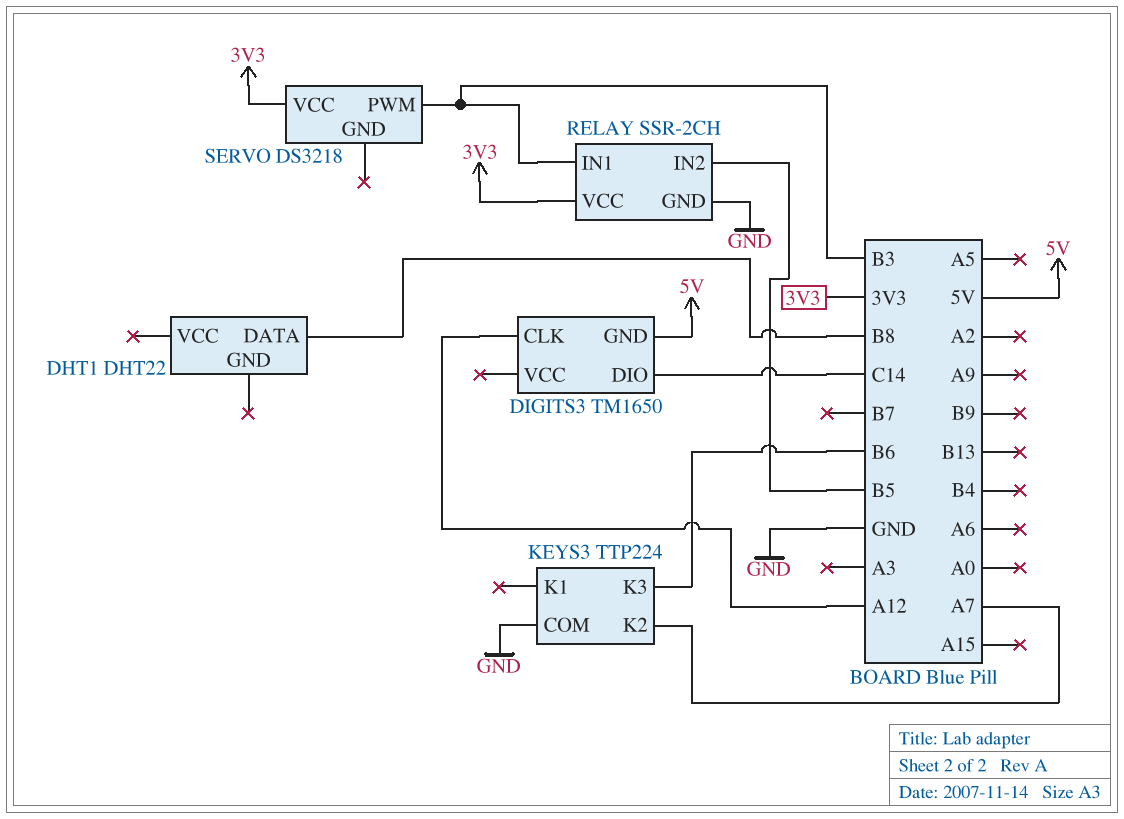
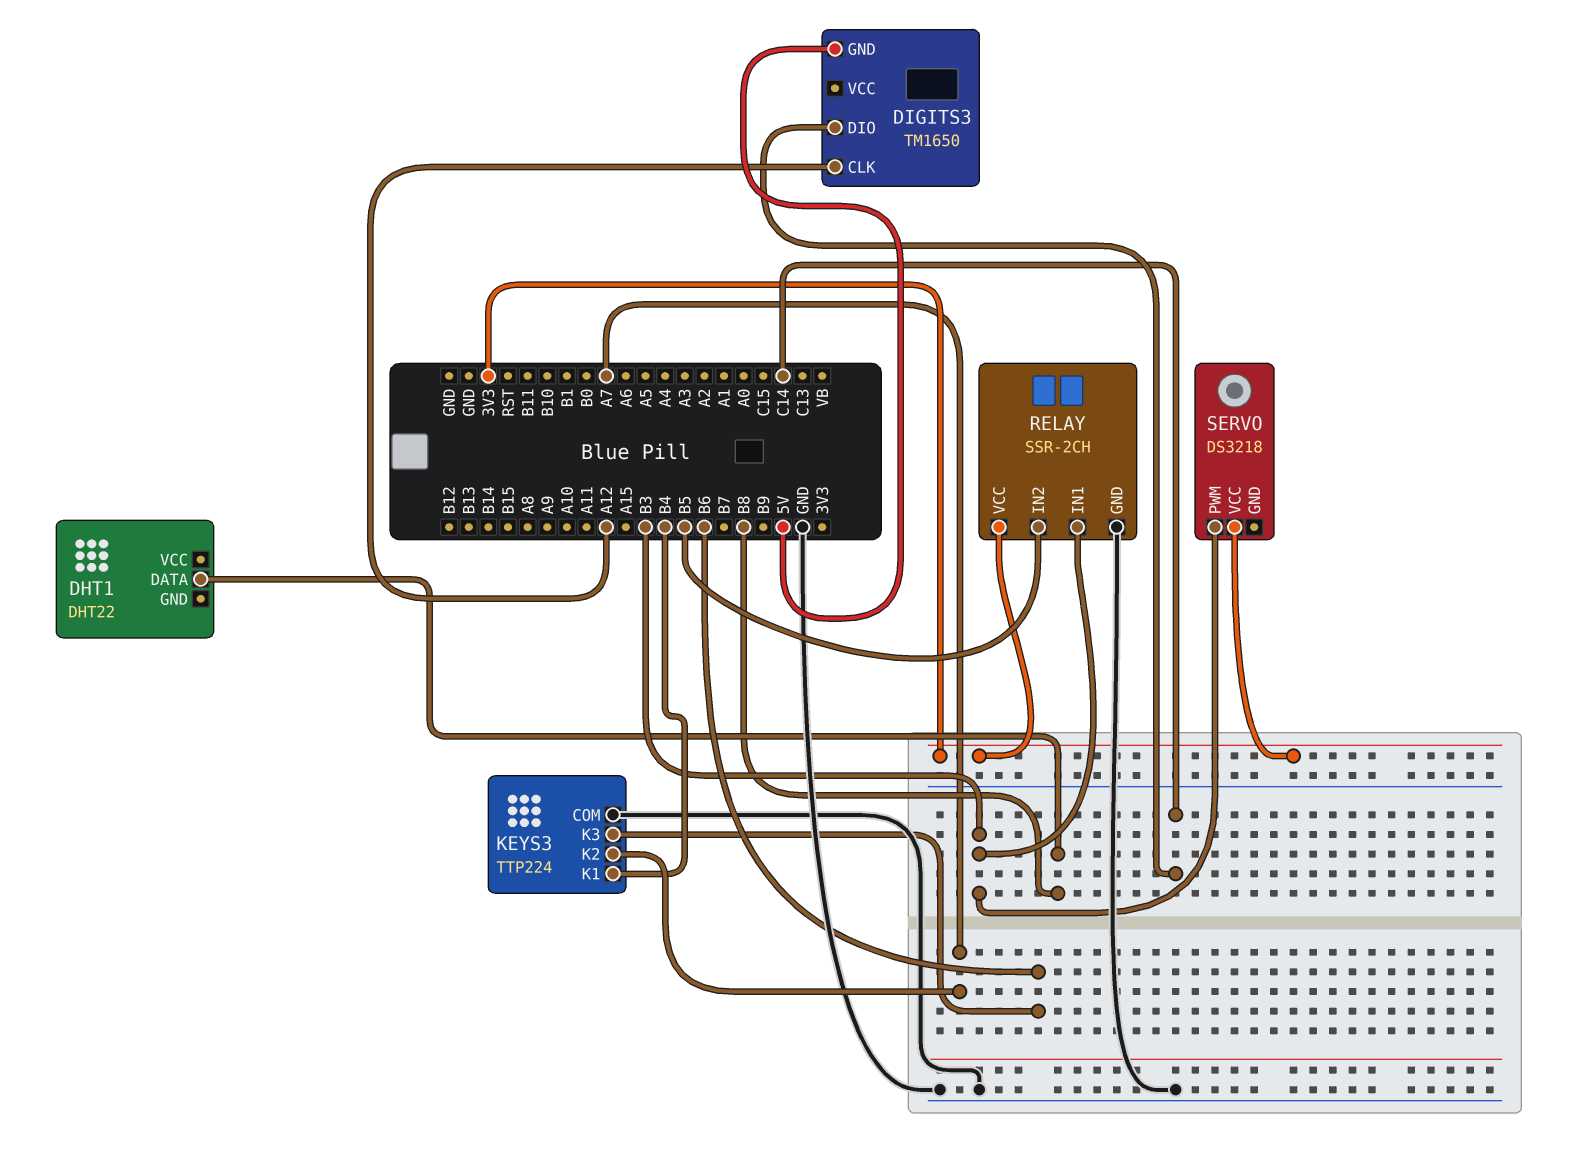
KEYS3 pin K1: none -> B4

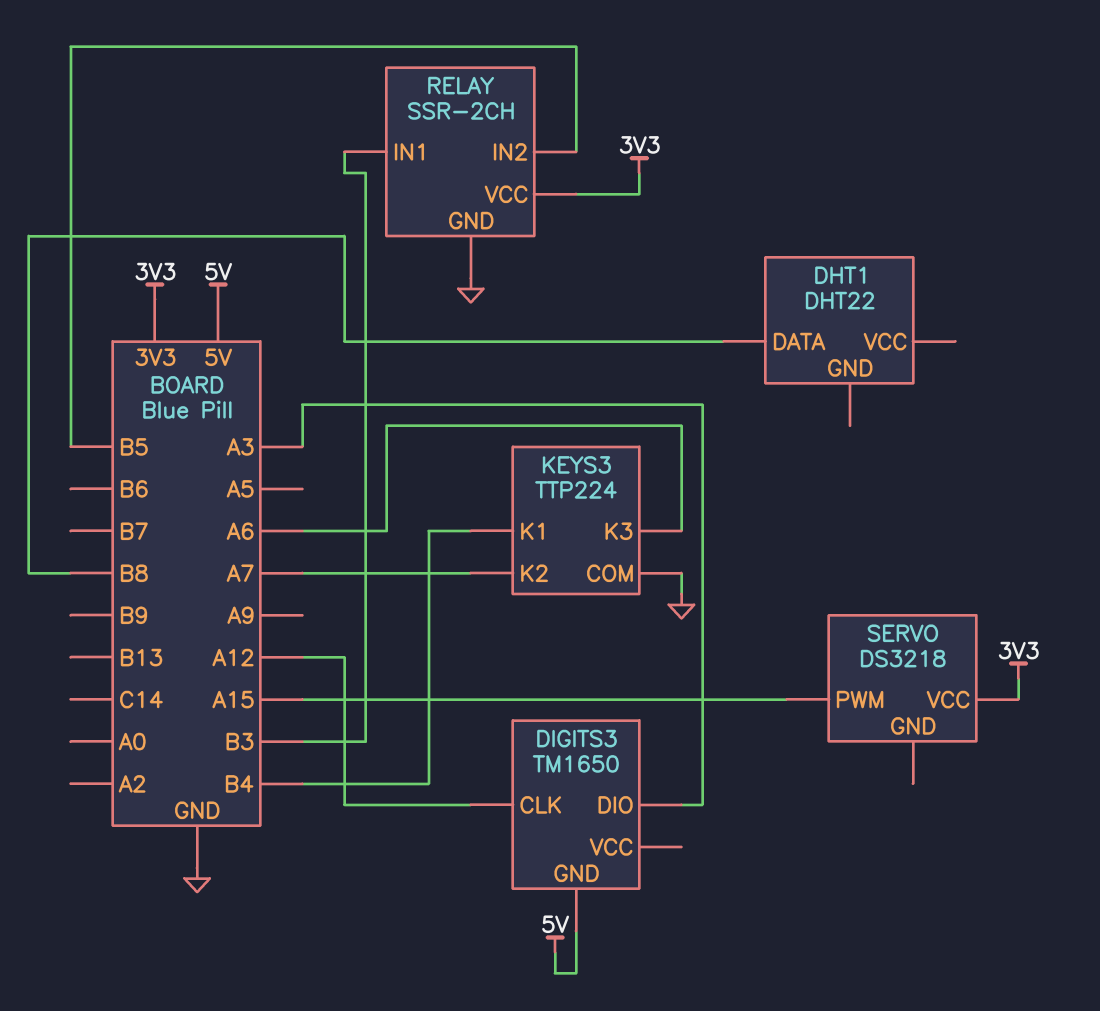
DIGITS3 pin DIO: C14 -> A3
KEYS3 pin K3: B6 -> A6
SERVO pin PWM: B3 -> A15

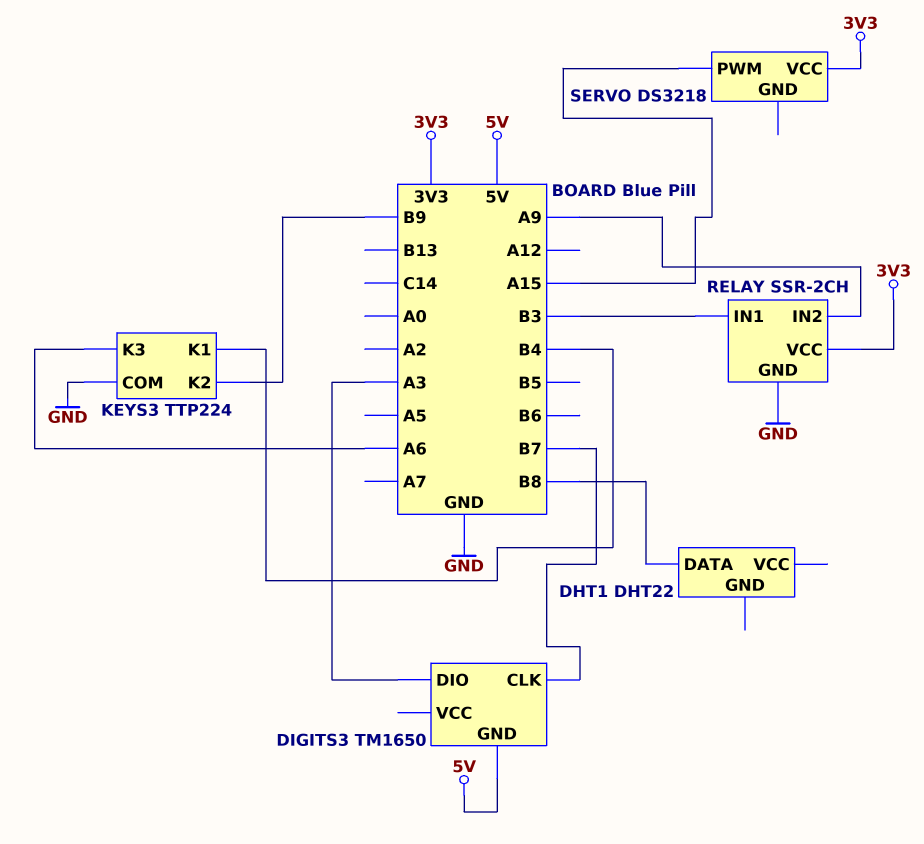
DIGITS3 pin CLK: A12 -> B7
KEYS3 pin K2: A7 -> B9
RELAY pin IN2: B5 -> A9

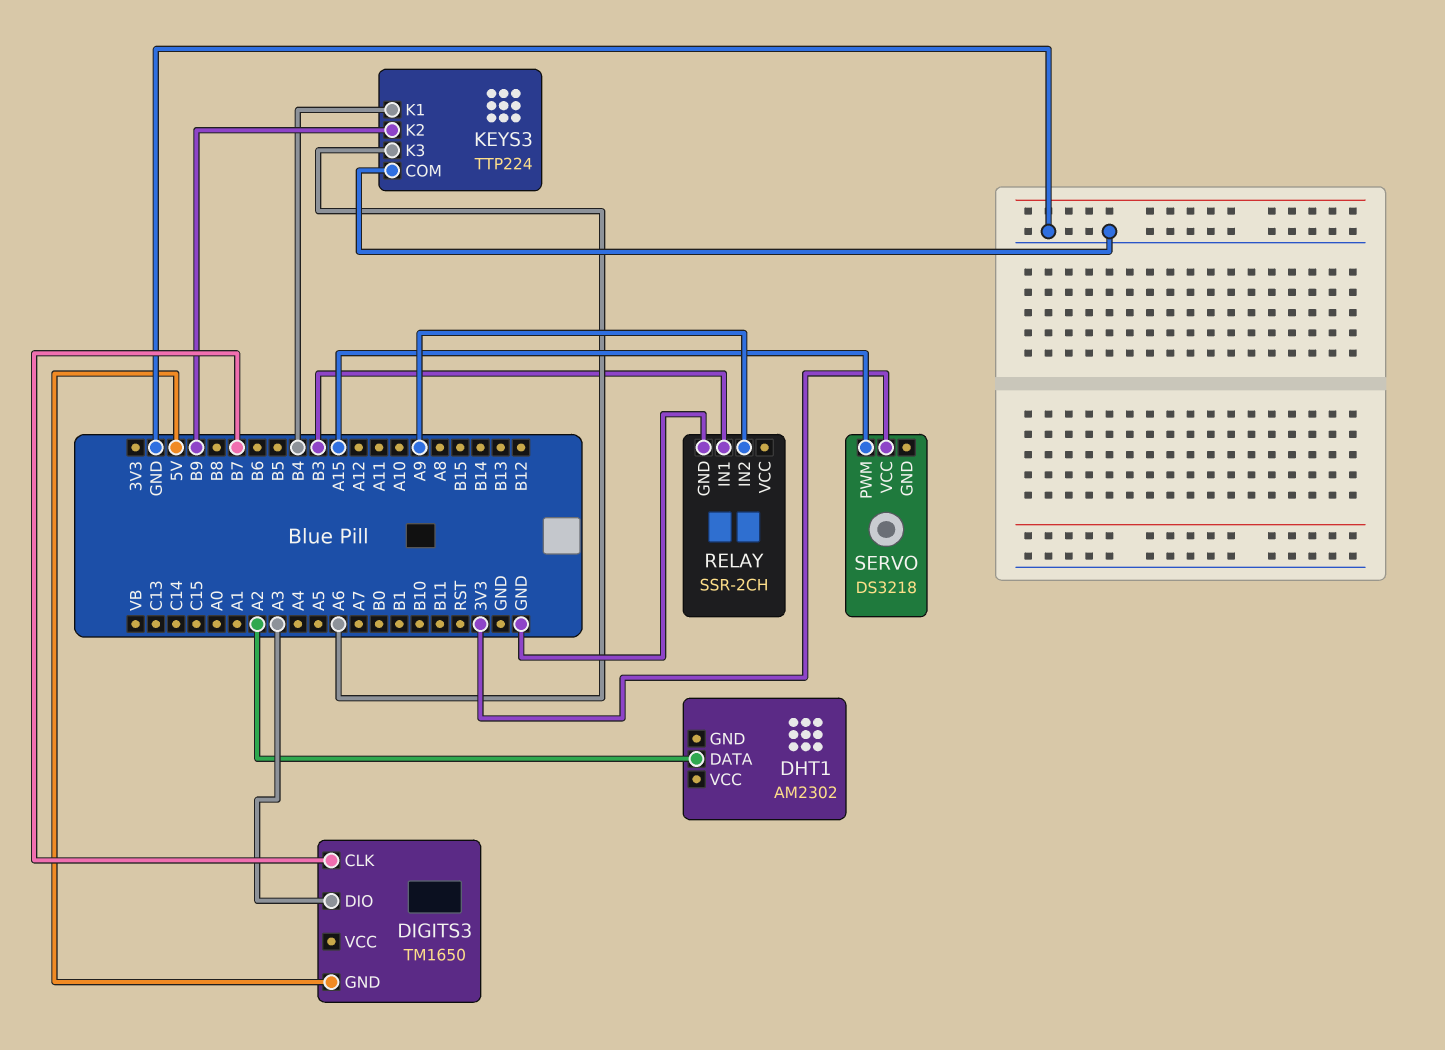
DHT1: DHT22 -> AM2302
DHT1 pin DATA: B8 -> A2
RELAY pin VCC: 3V3 -> none

